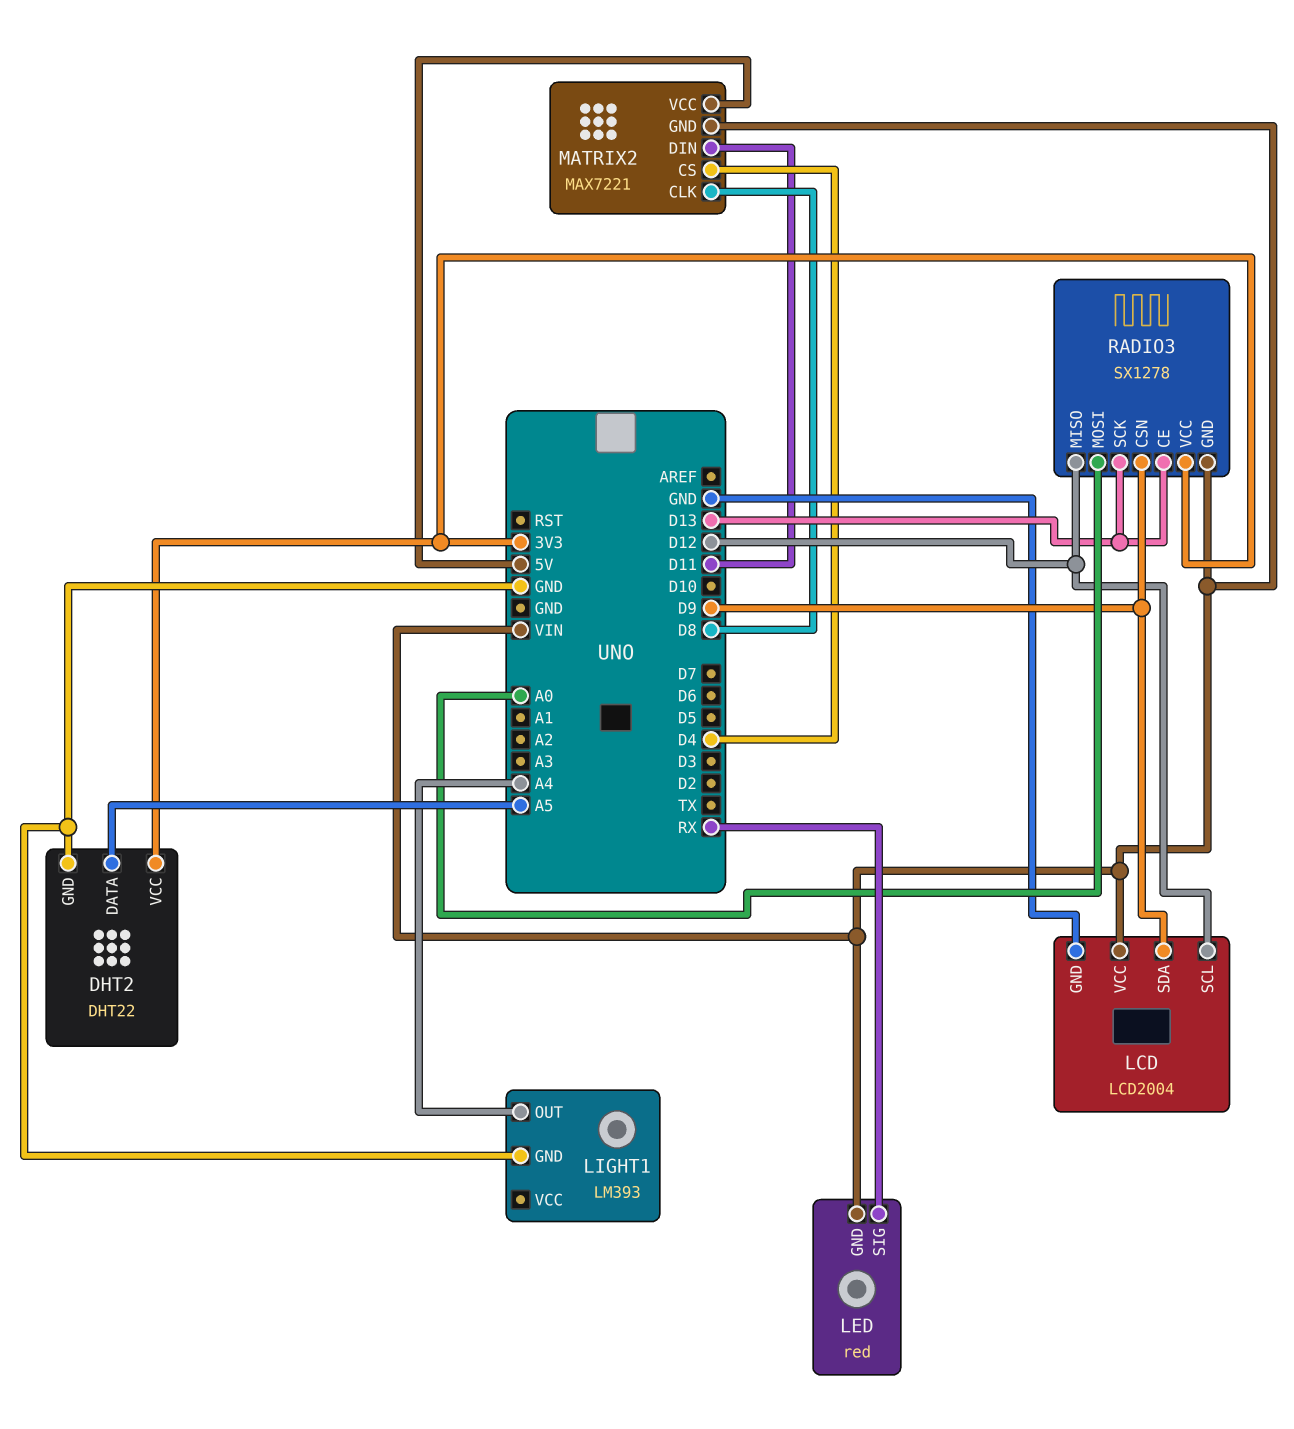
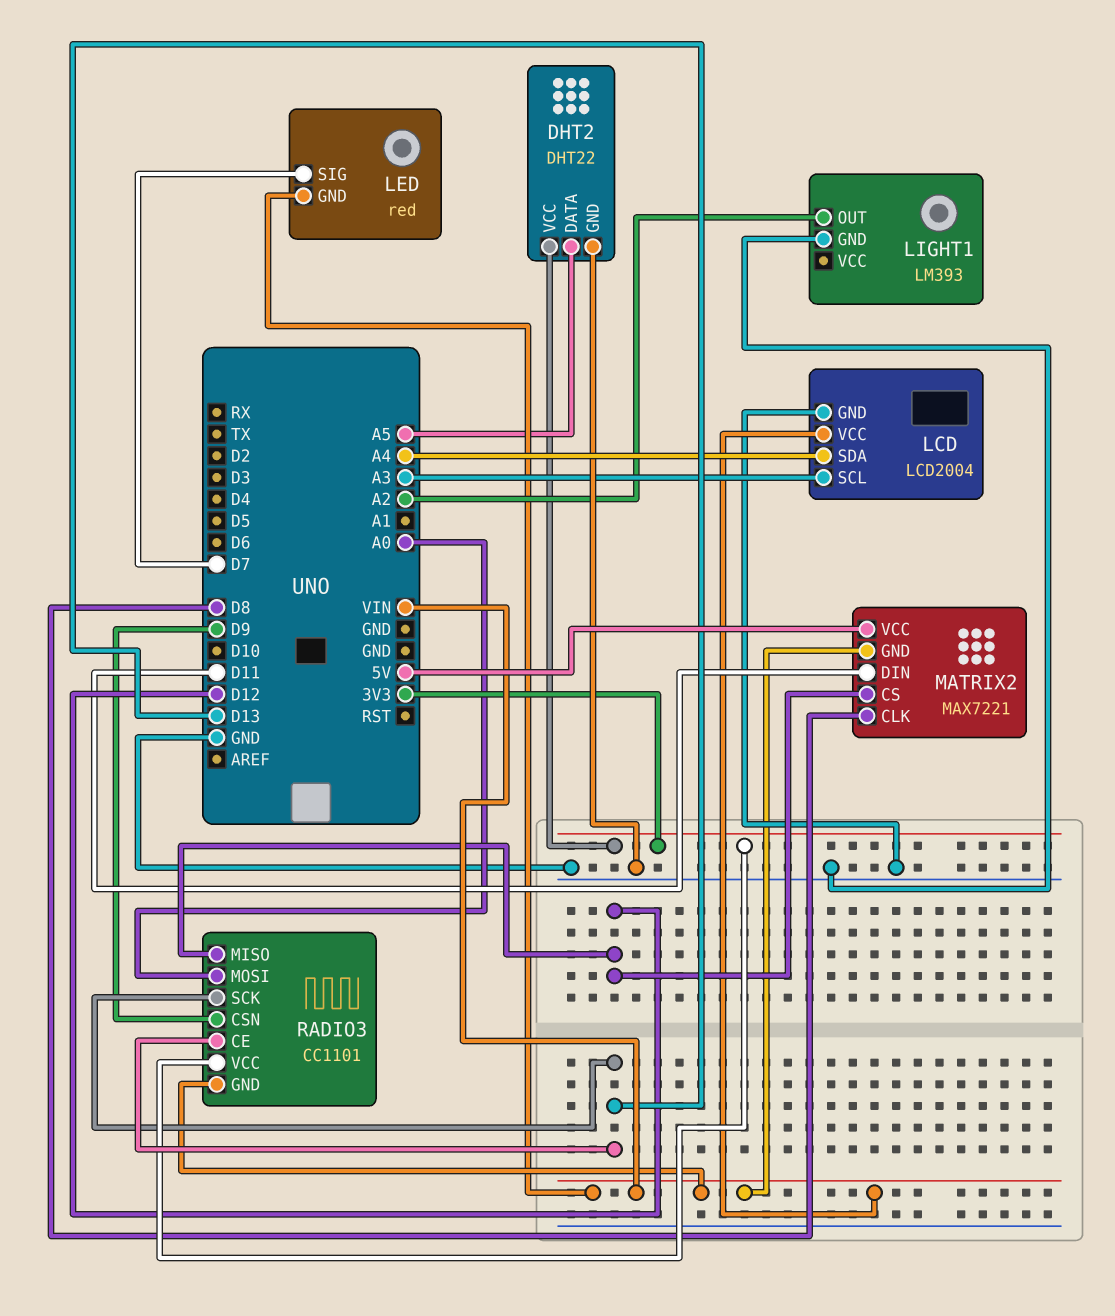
LCD pin SCL: D12 -> A3
LCD pin SDA: D9 -> A4
LED pin SIG: RX -> D7
LIGHT1 pin OUT: A4 -> A2
MATRIX2 pin CS: D4 -> D12
RADIO3: SX1278 -> CC1101

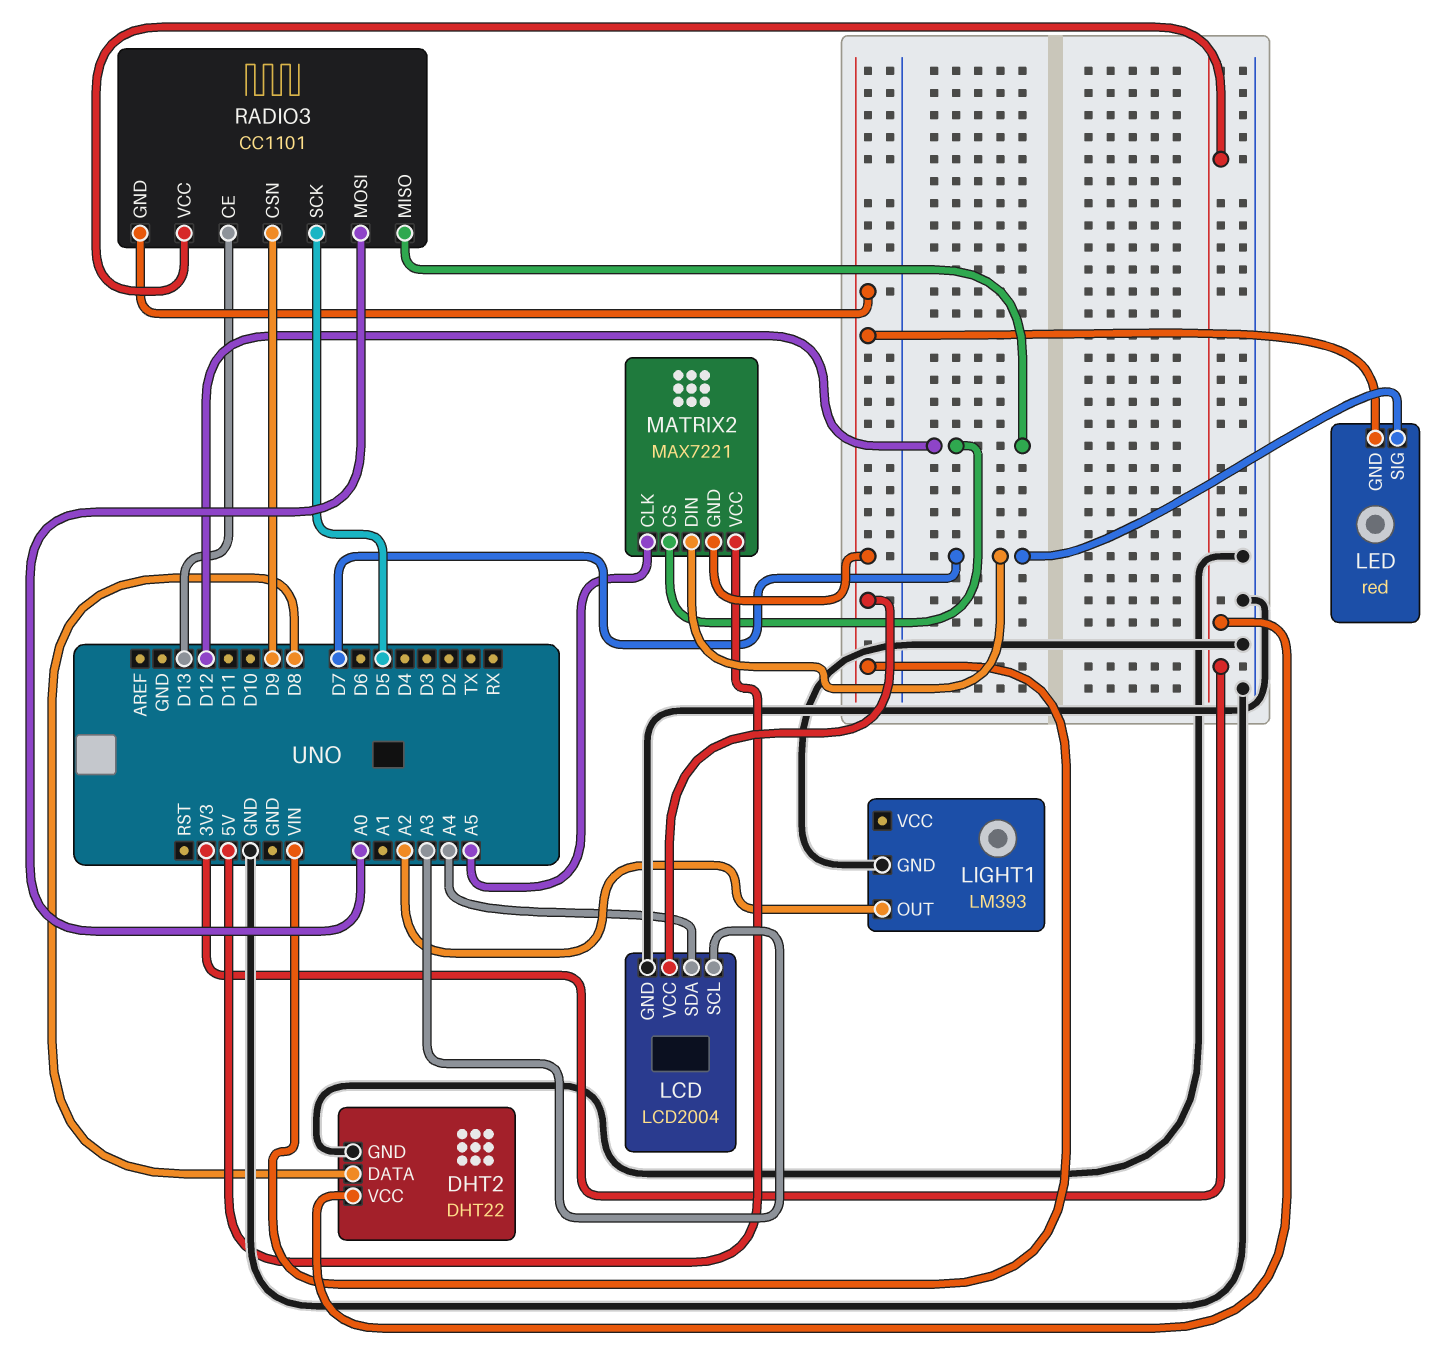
DHT2 pin DATA: A5 -> D8
MATRIX2 pin CLK: D8 -> A5
MATRIX2 pin DIN: D11 -> D7
RADIO3 pin SCK: D13 -> D5

